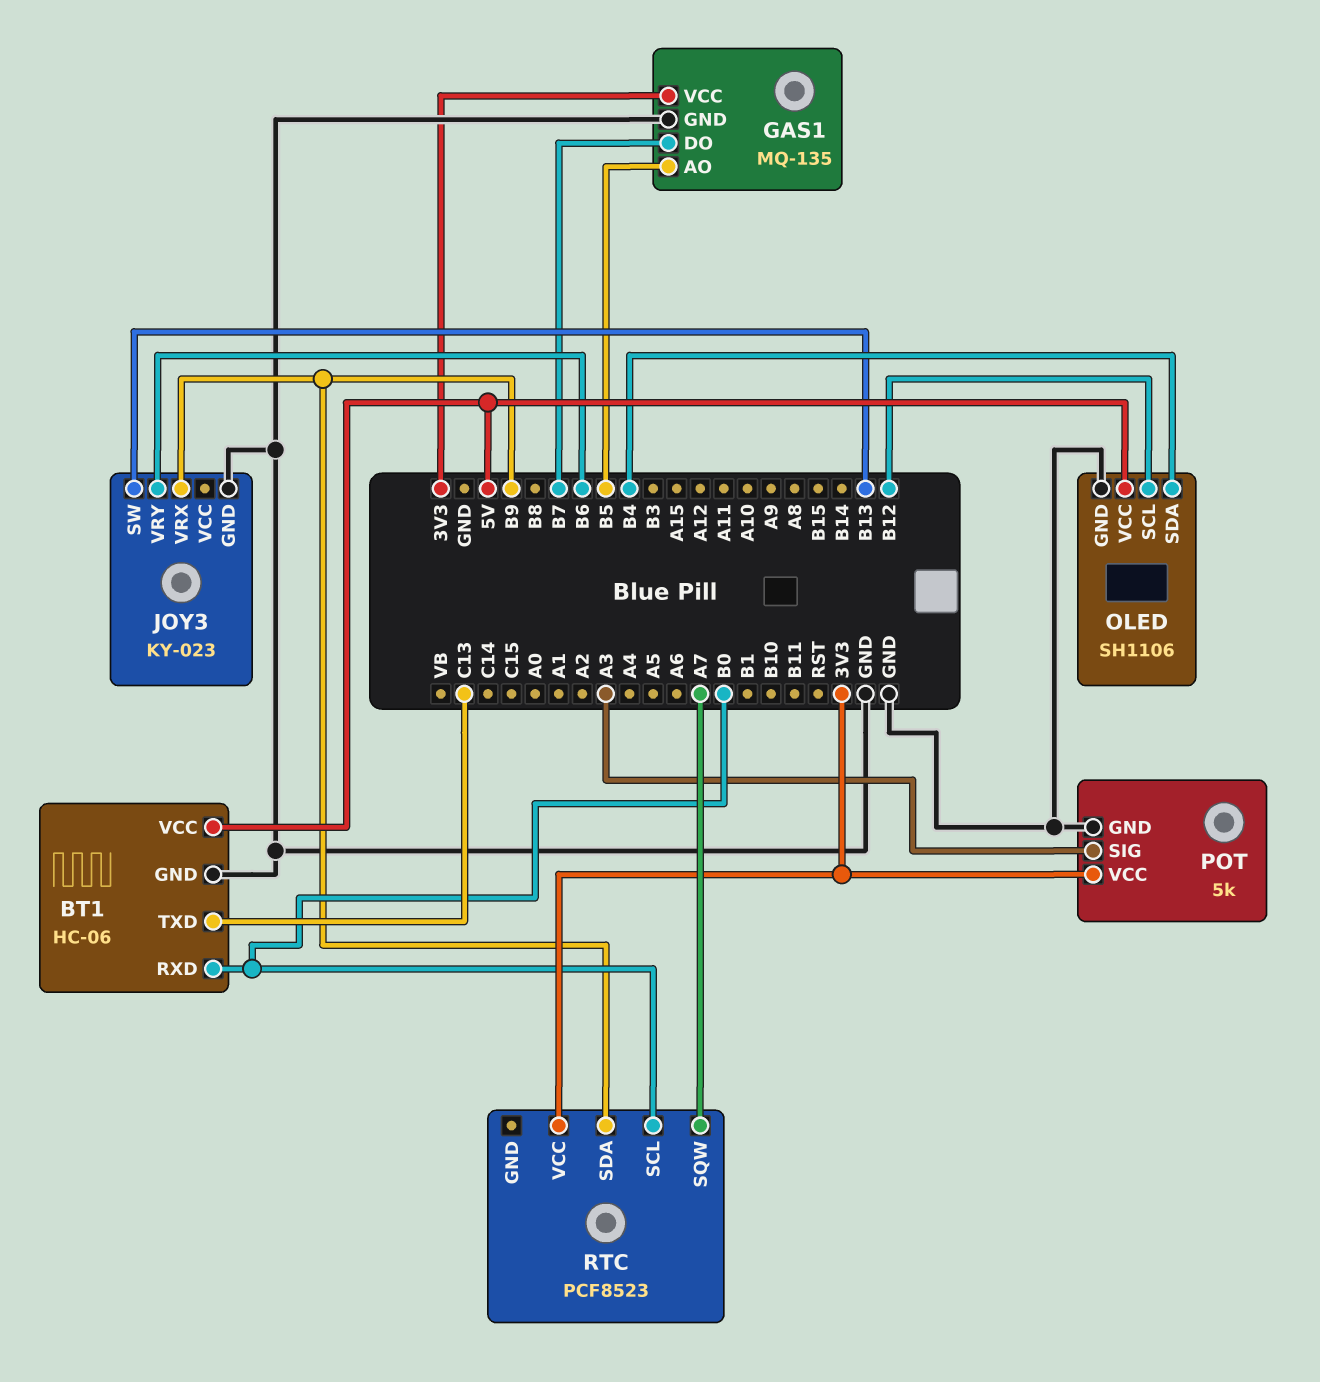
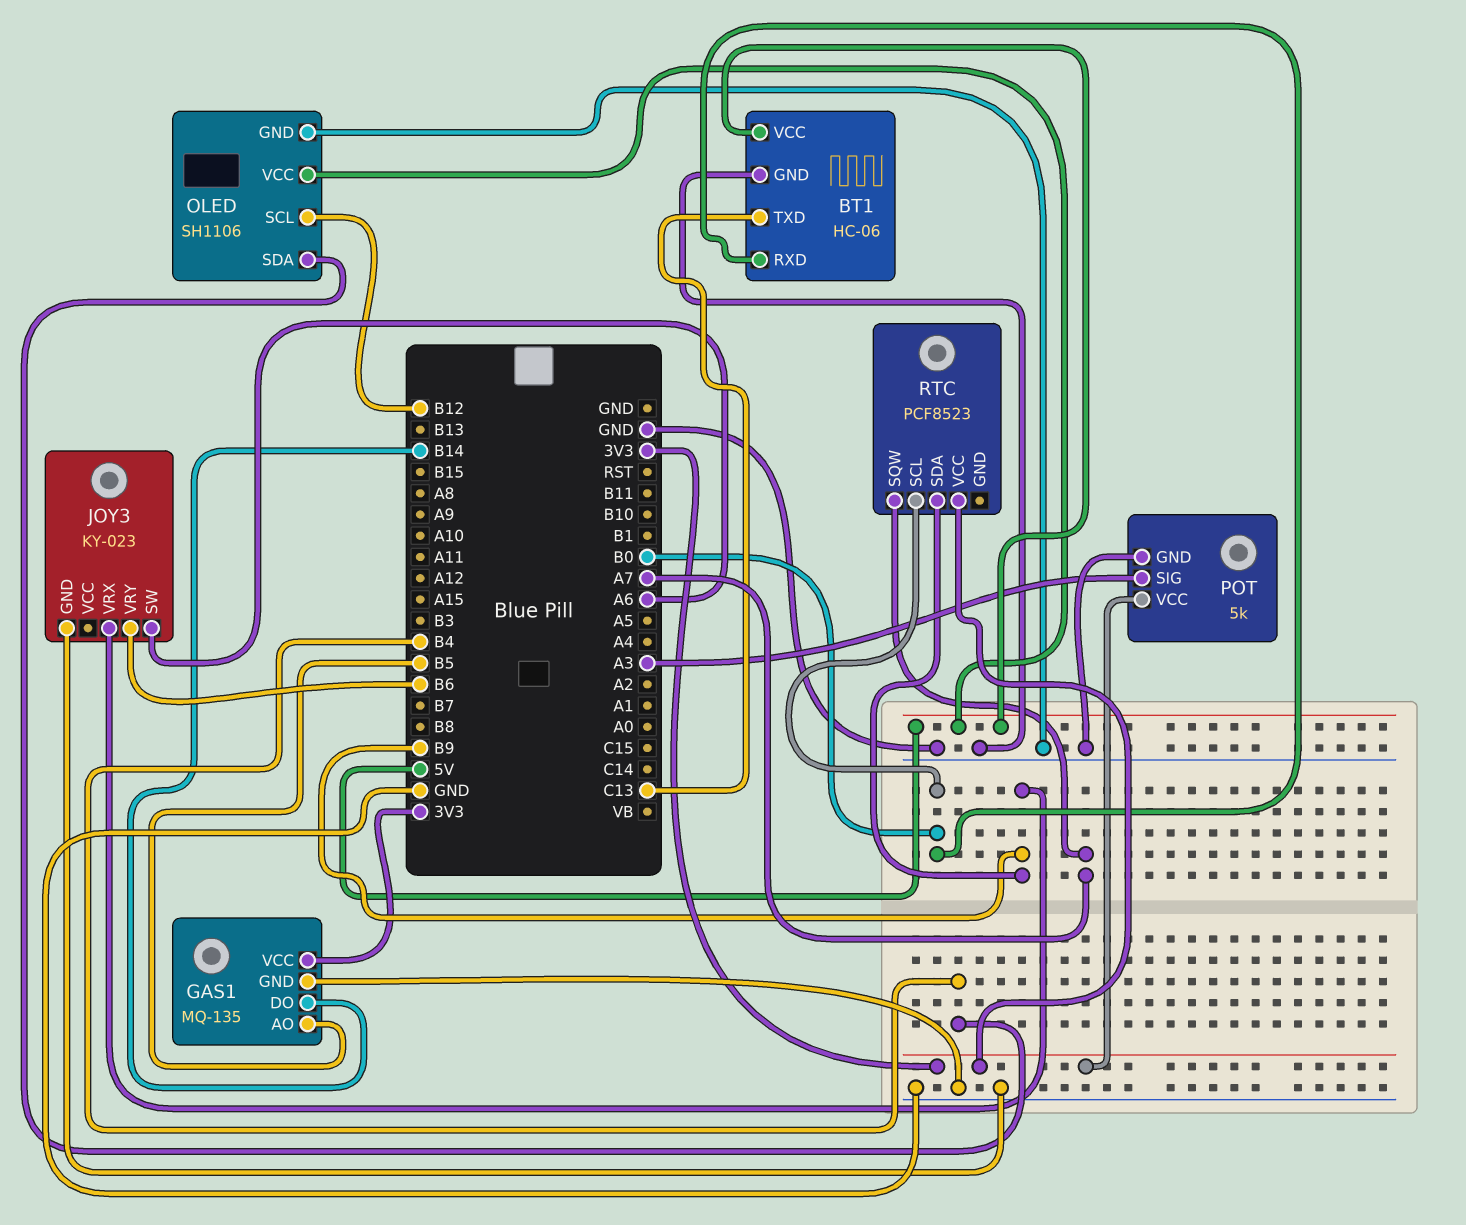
GAS1 pin DO: B7 -> B14
JOY3 pin SW: B13 -> A6

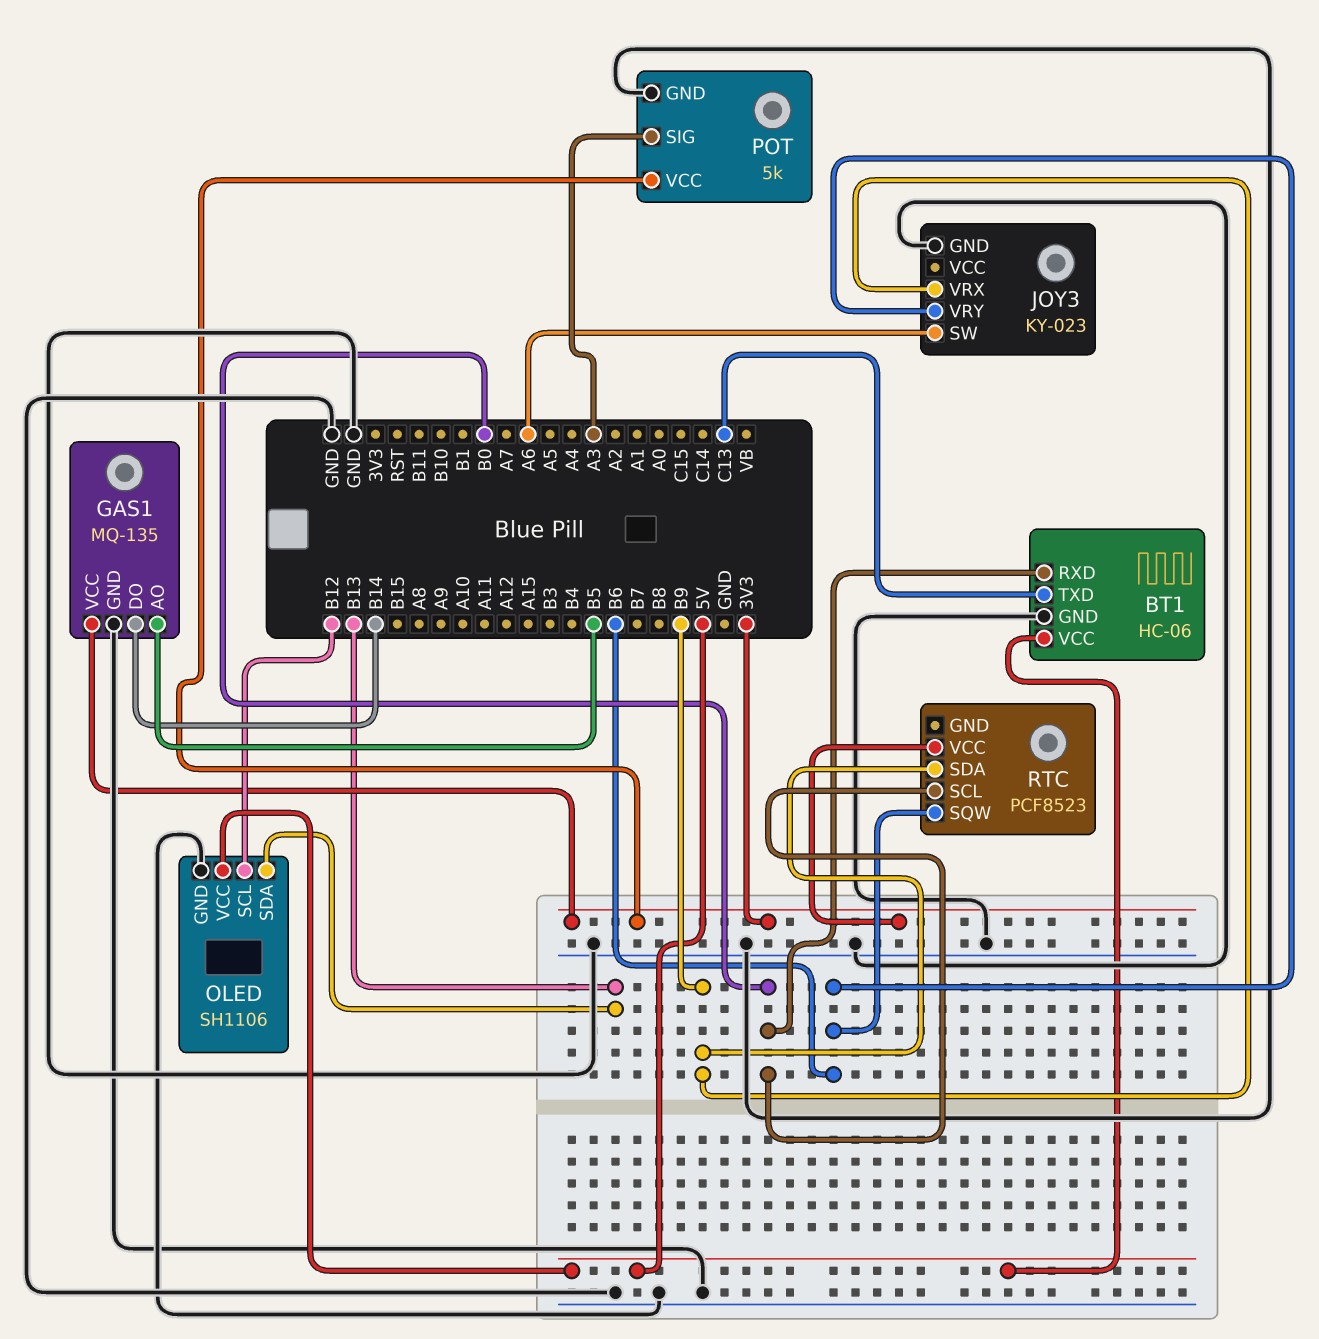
OLED pin SDA: B4 -> B13
RTC pin SQW: A7 -> B6

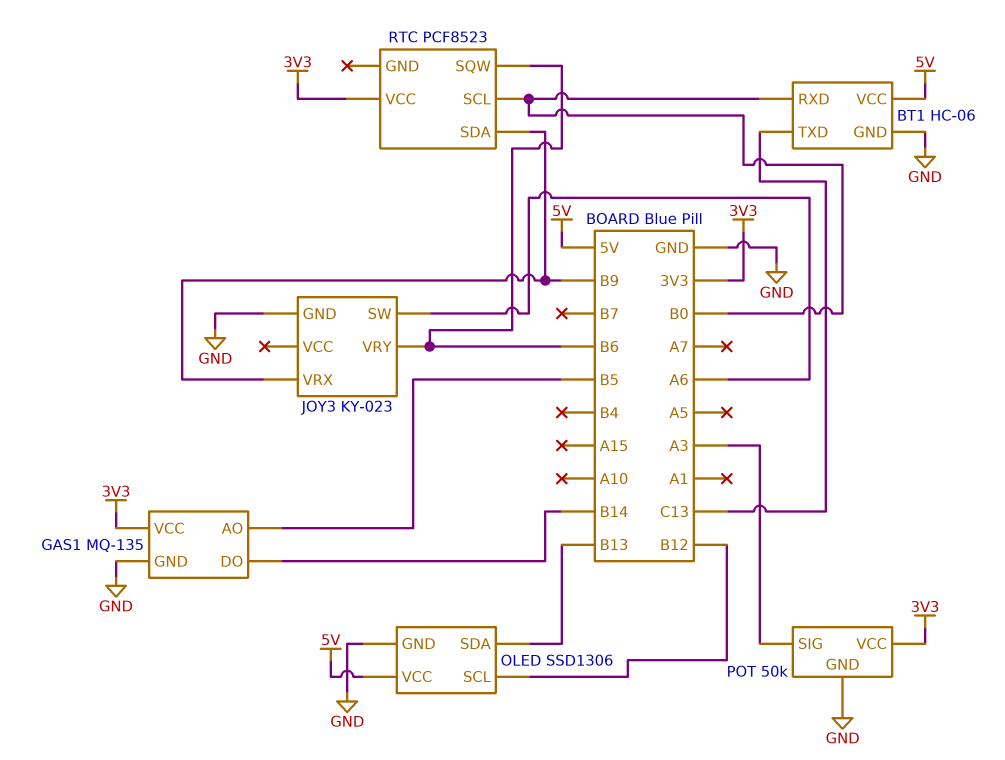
OLED: SH1106 -> SSD1306
POT: 5k -> 50k

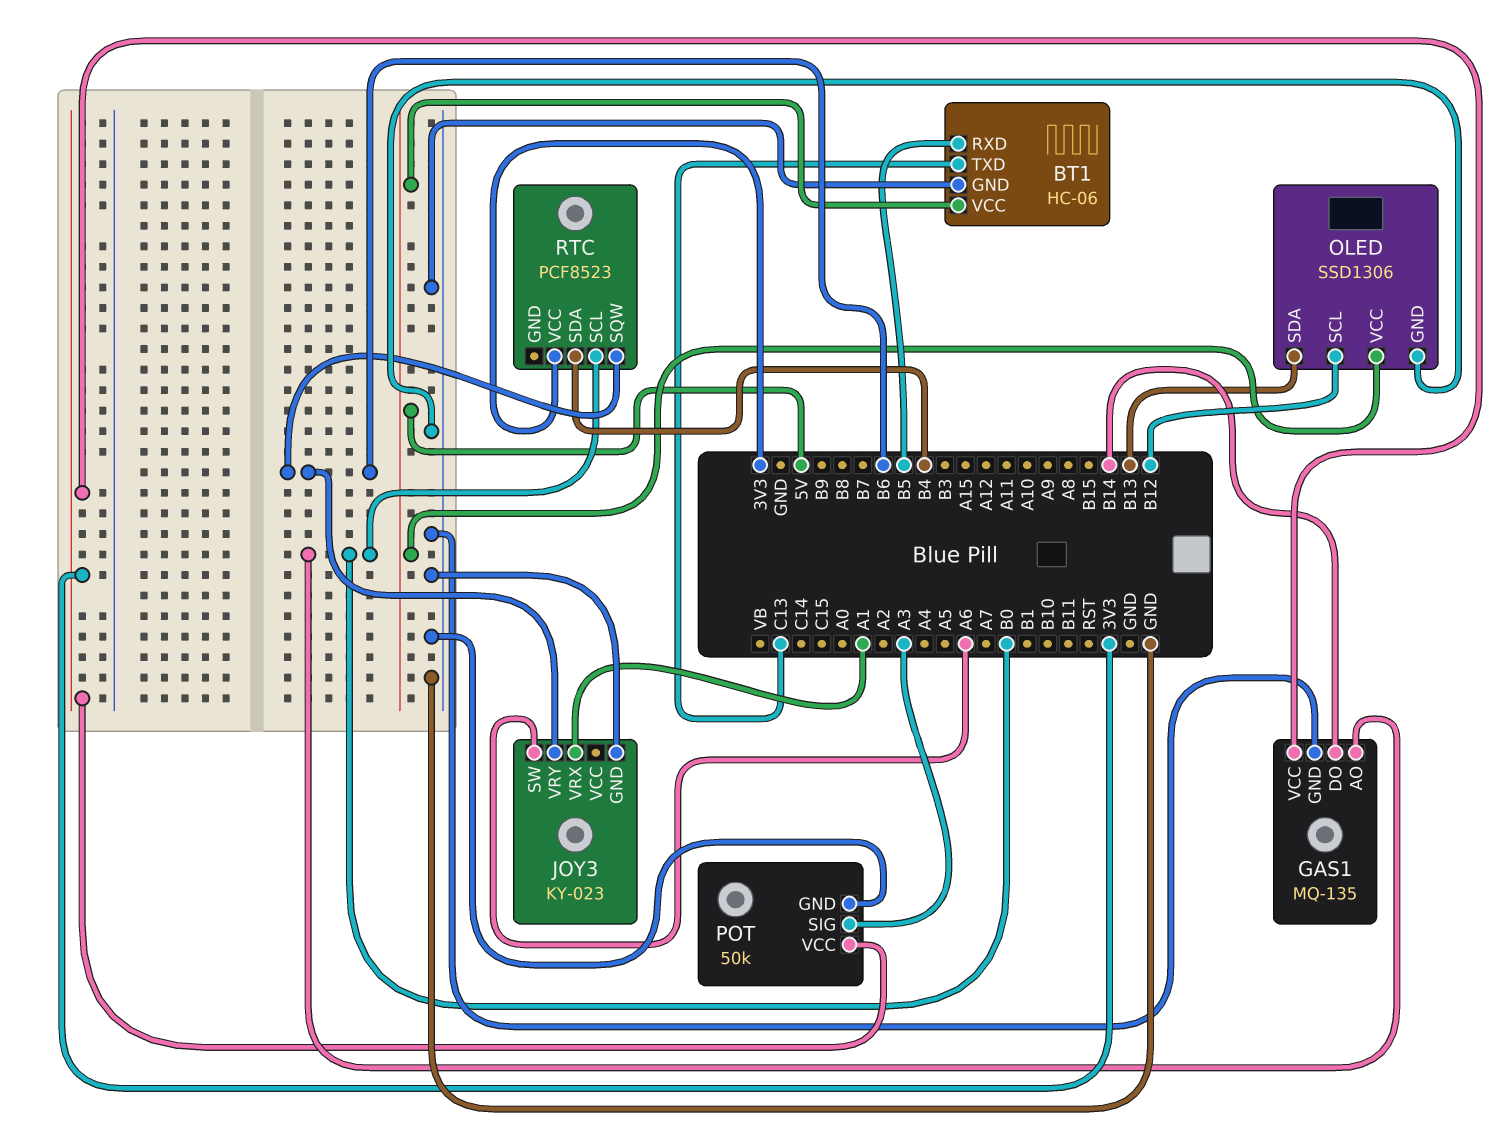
BT1 pin RXD: B0 -> B5
GAS1 pin AO: B5 -> B0
JOY3 pin VRX: B9 -> A1
RTC pin SDA: B9 -> B4

